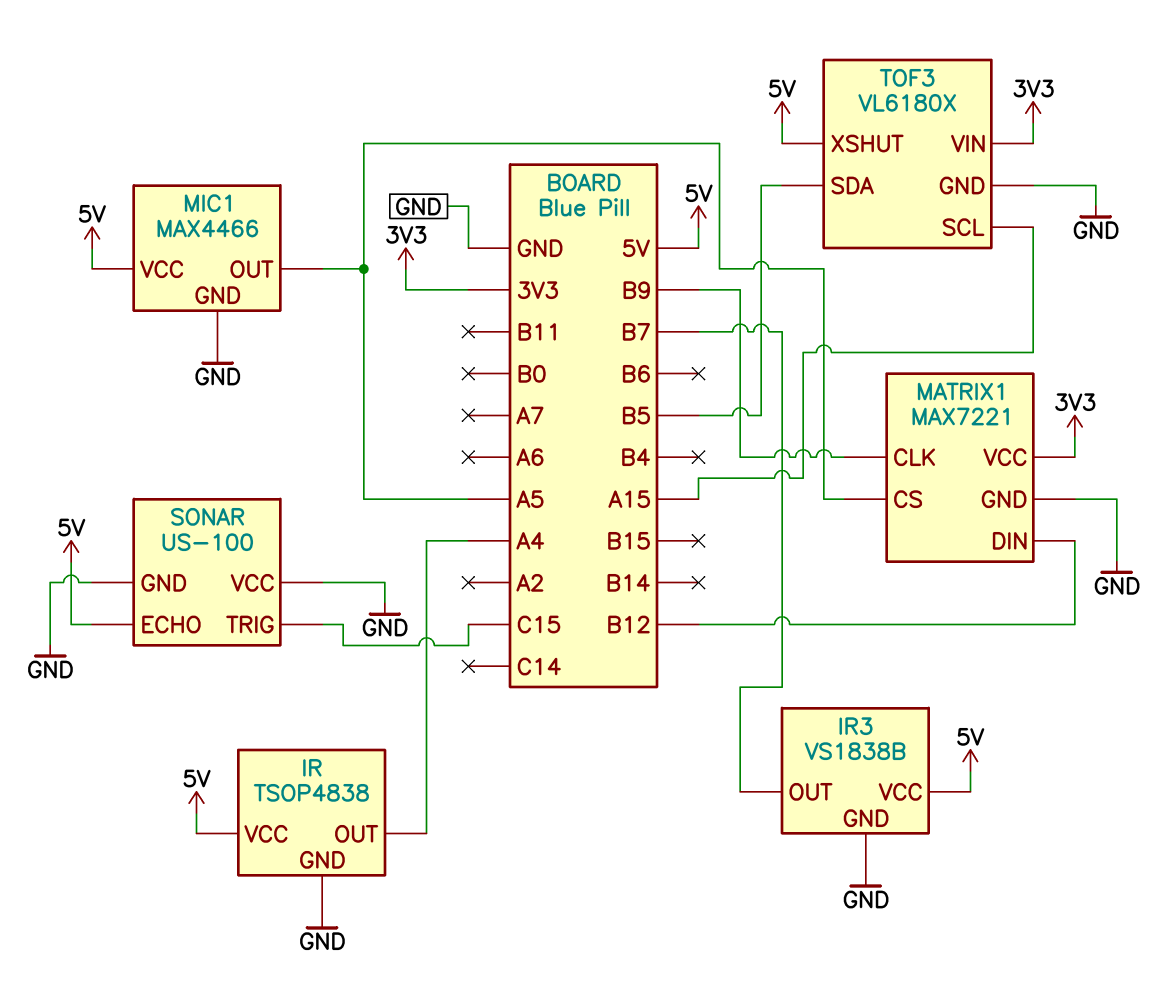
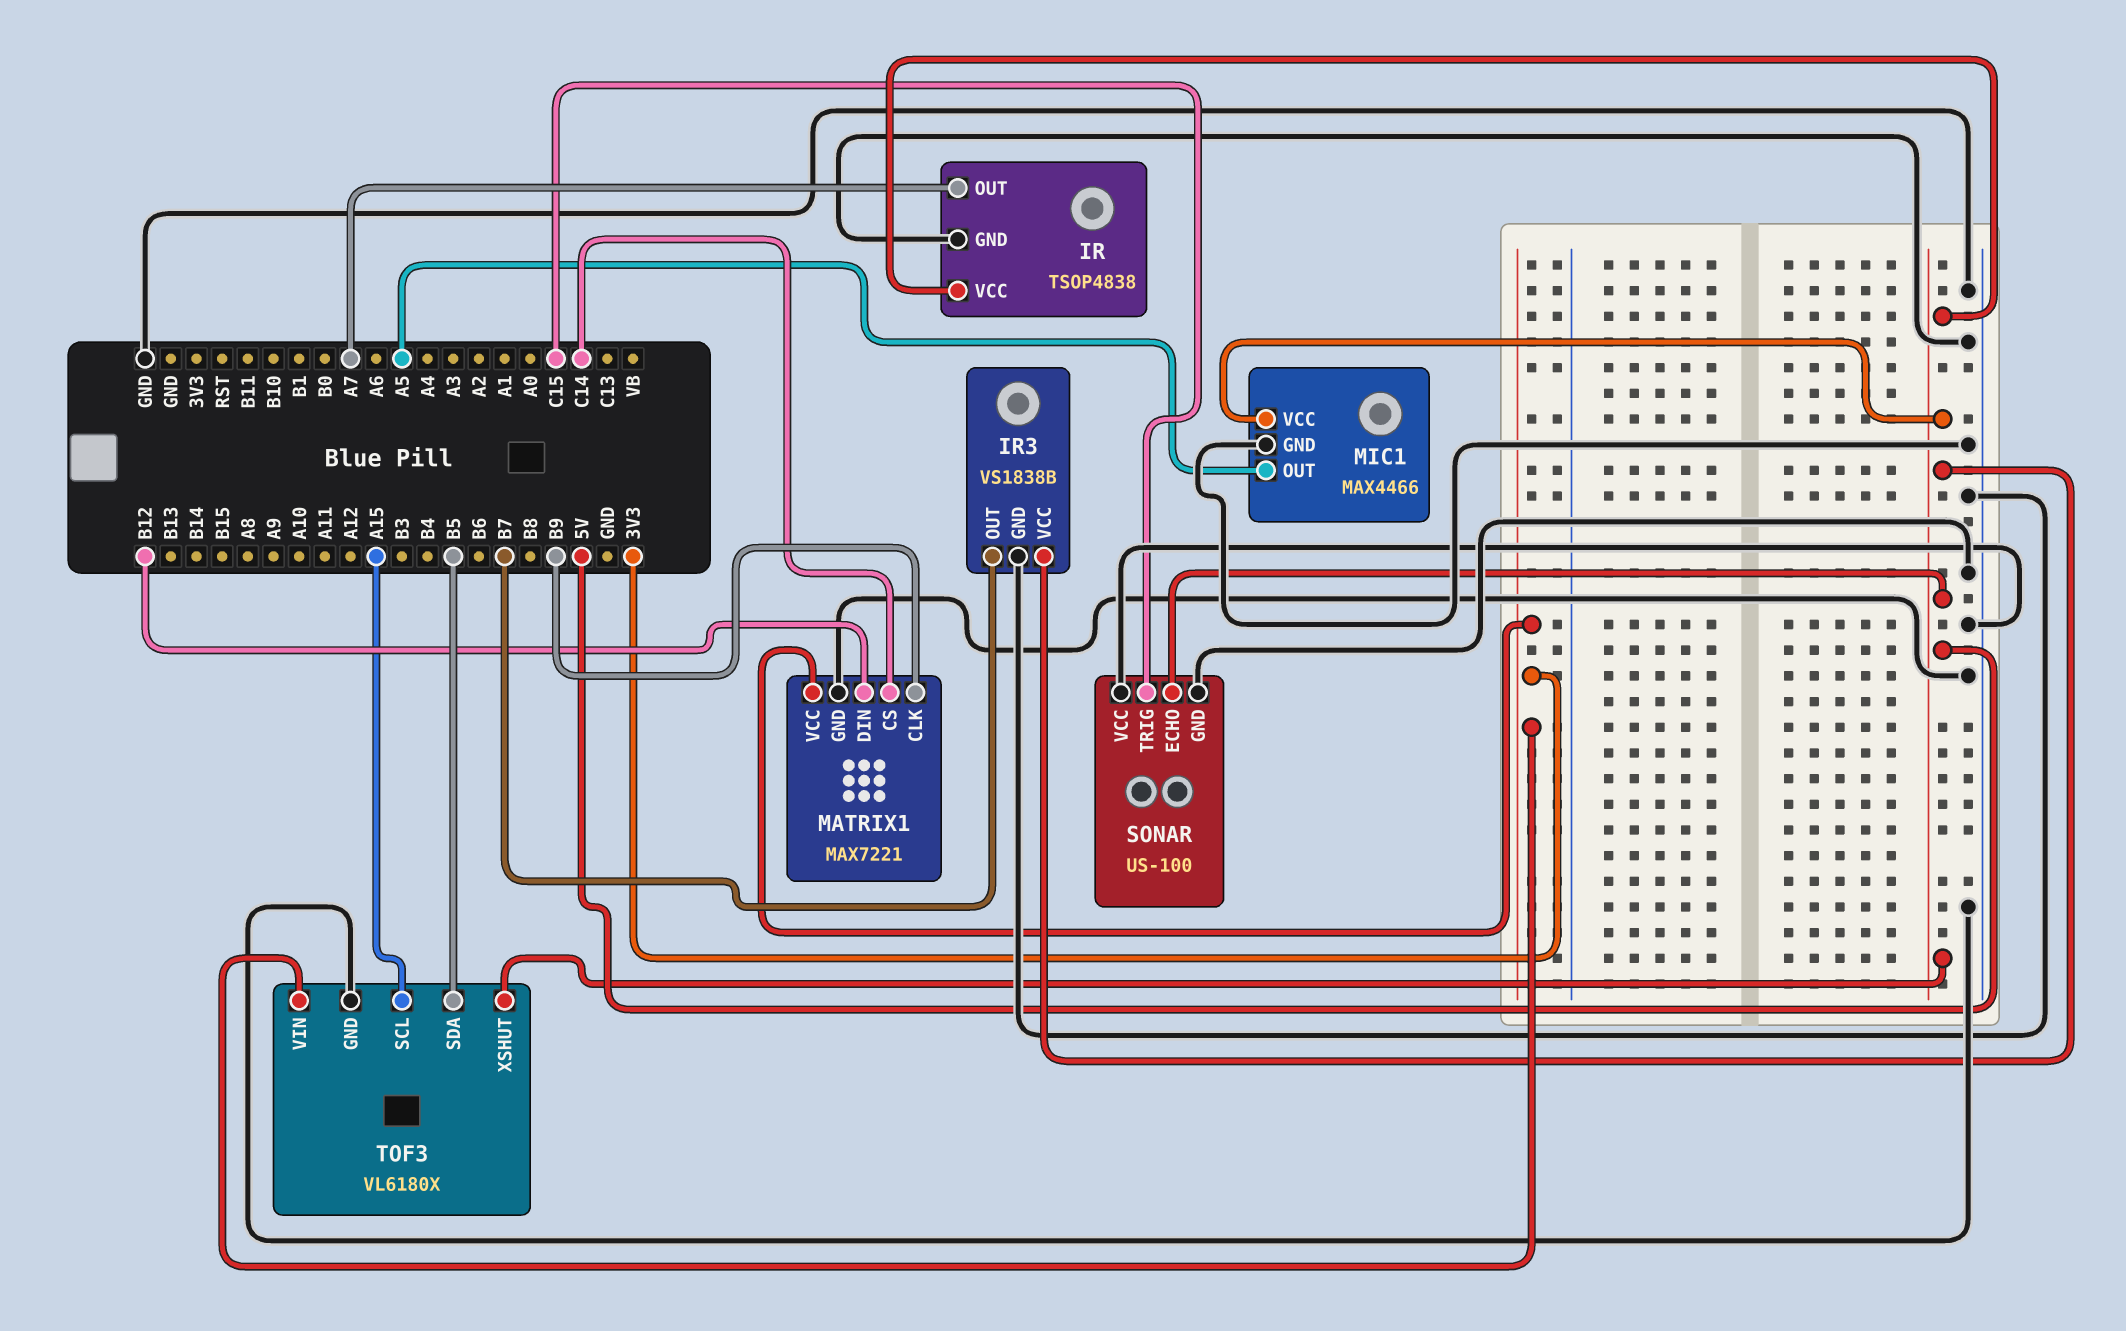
IR pin OUT: A4 -> A7
MATRIX1 pin CS: A5 -> C14

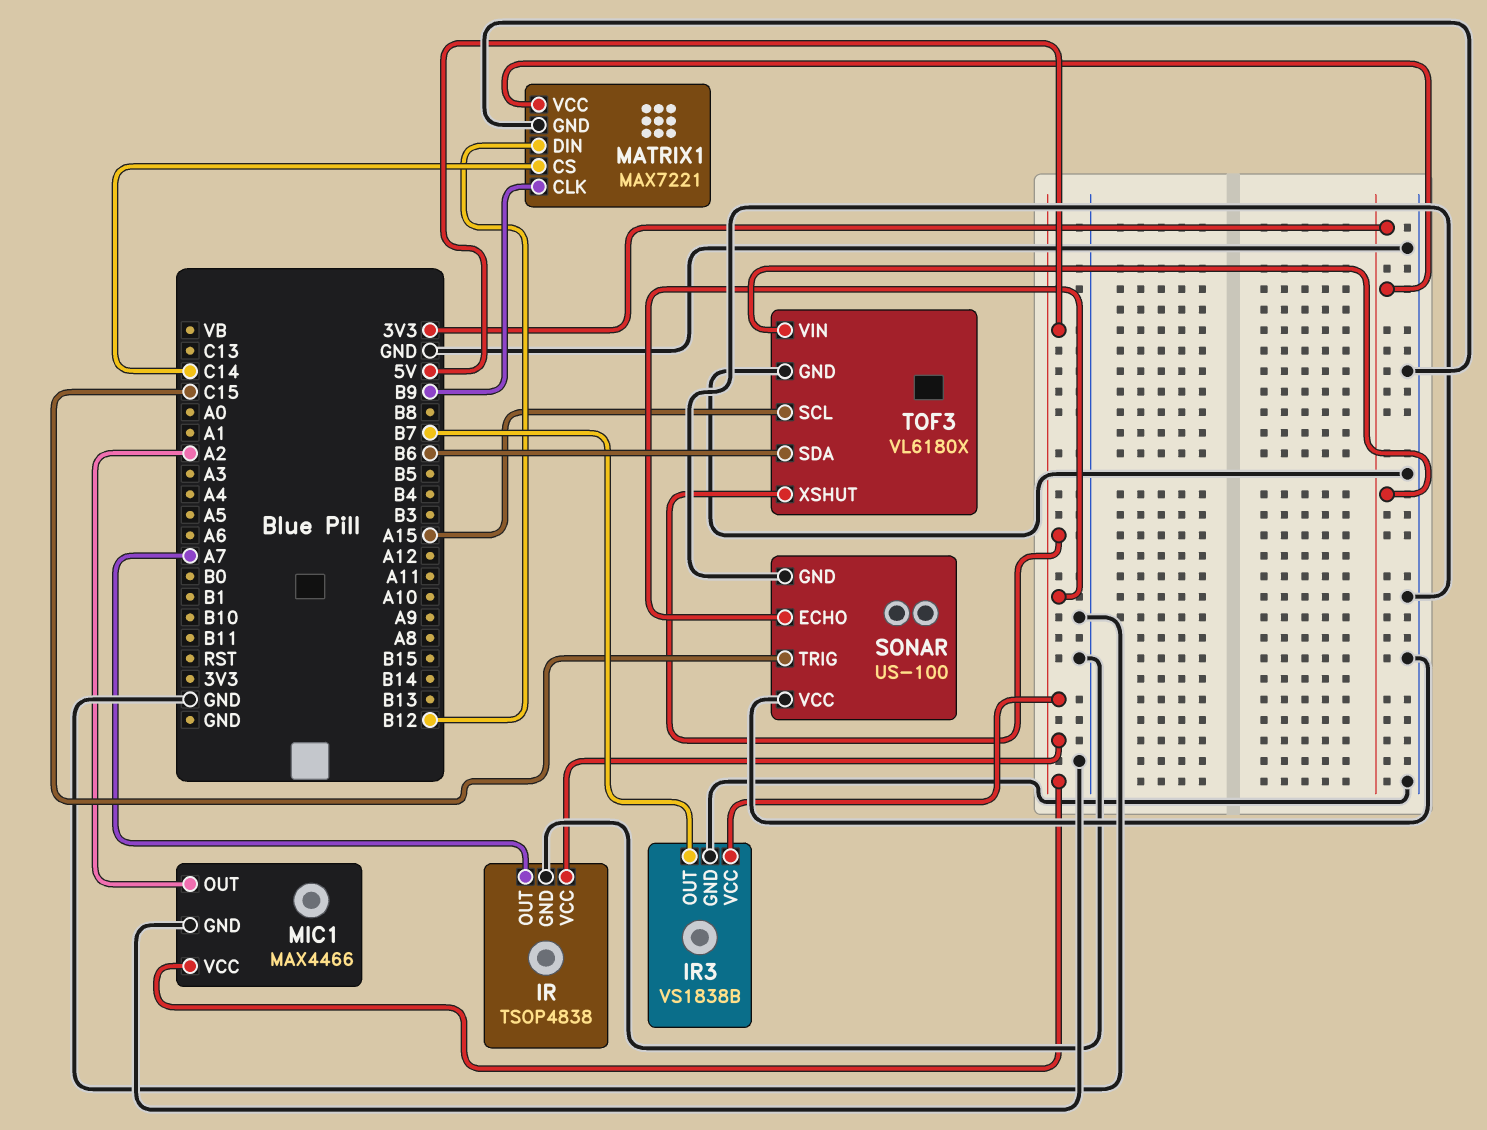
MIC1 pin OUT: A5 -> A2
TOF3 pin SDA: B5 -> B6

